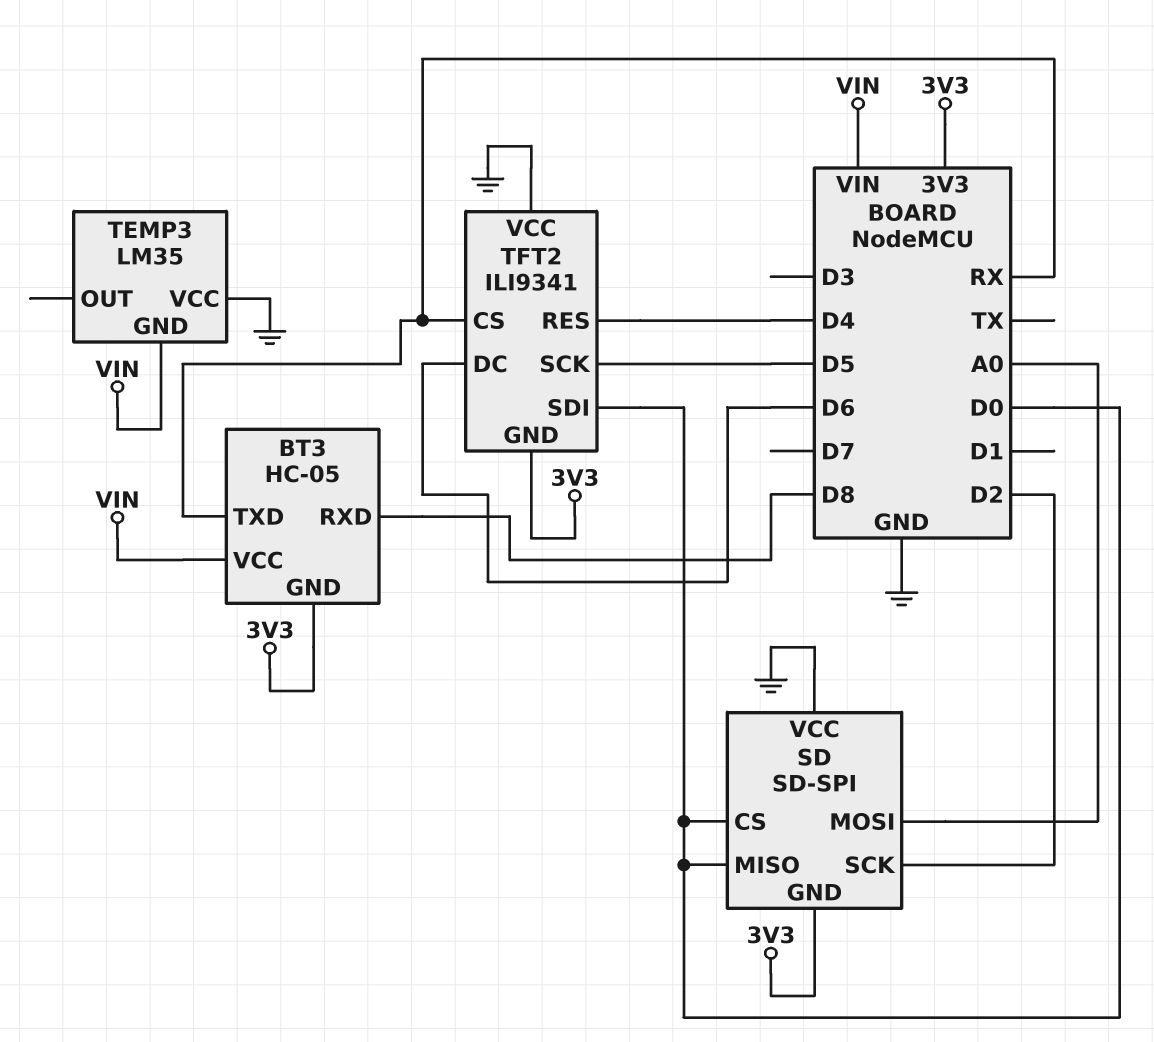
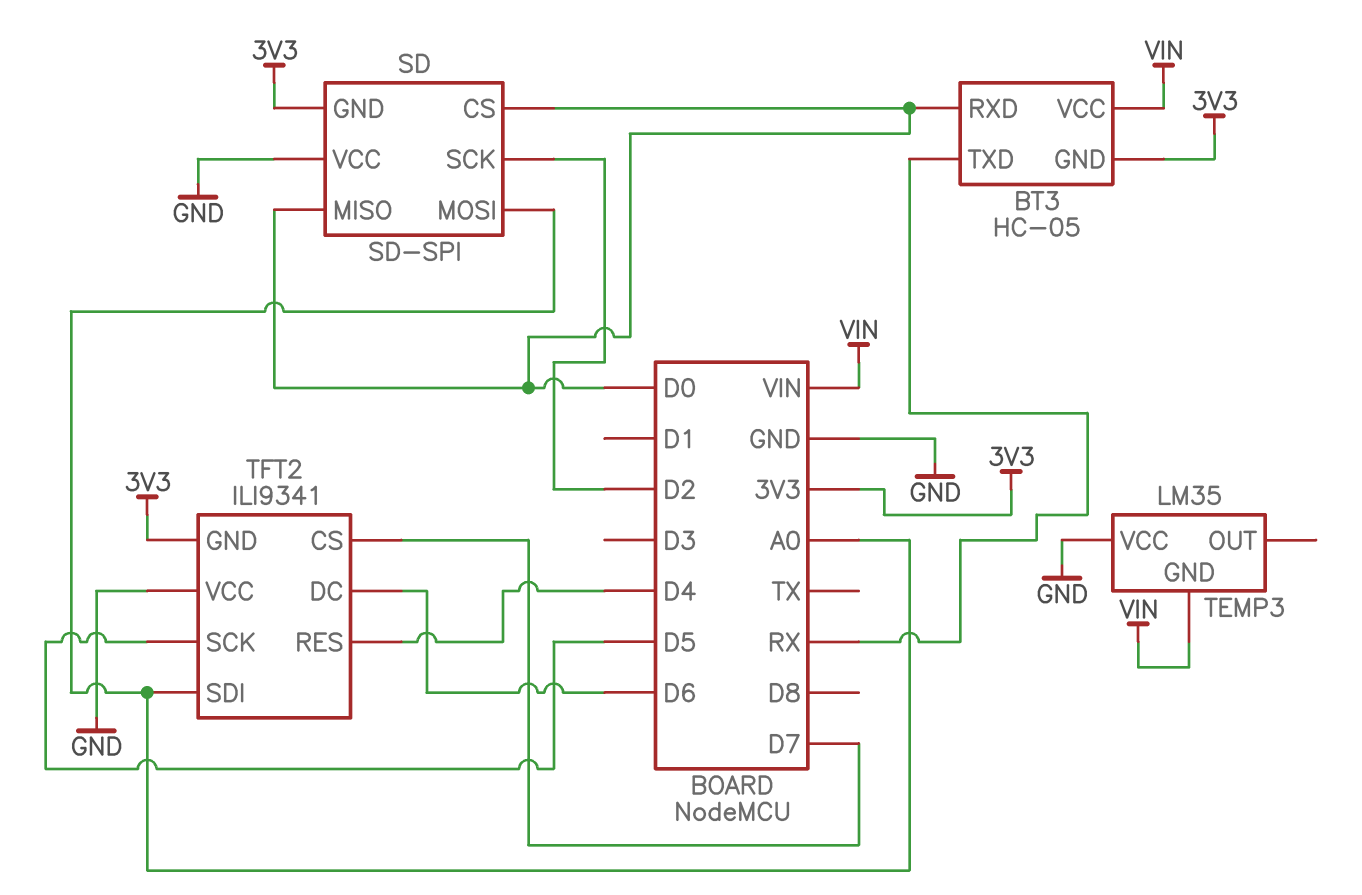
BT3 pin RXD: D8 -> D0
TFT2 pin CS: RX -> D7
TFT2 pin SDI: D0 -> A0

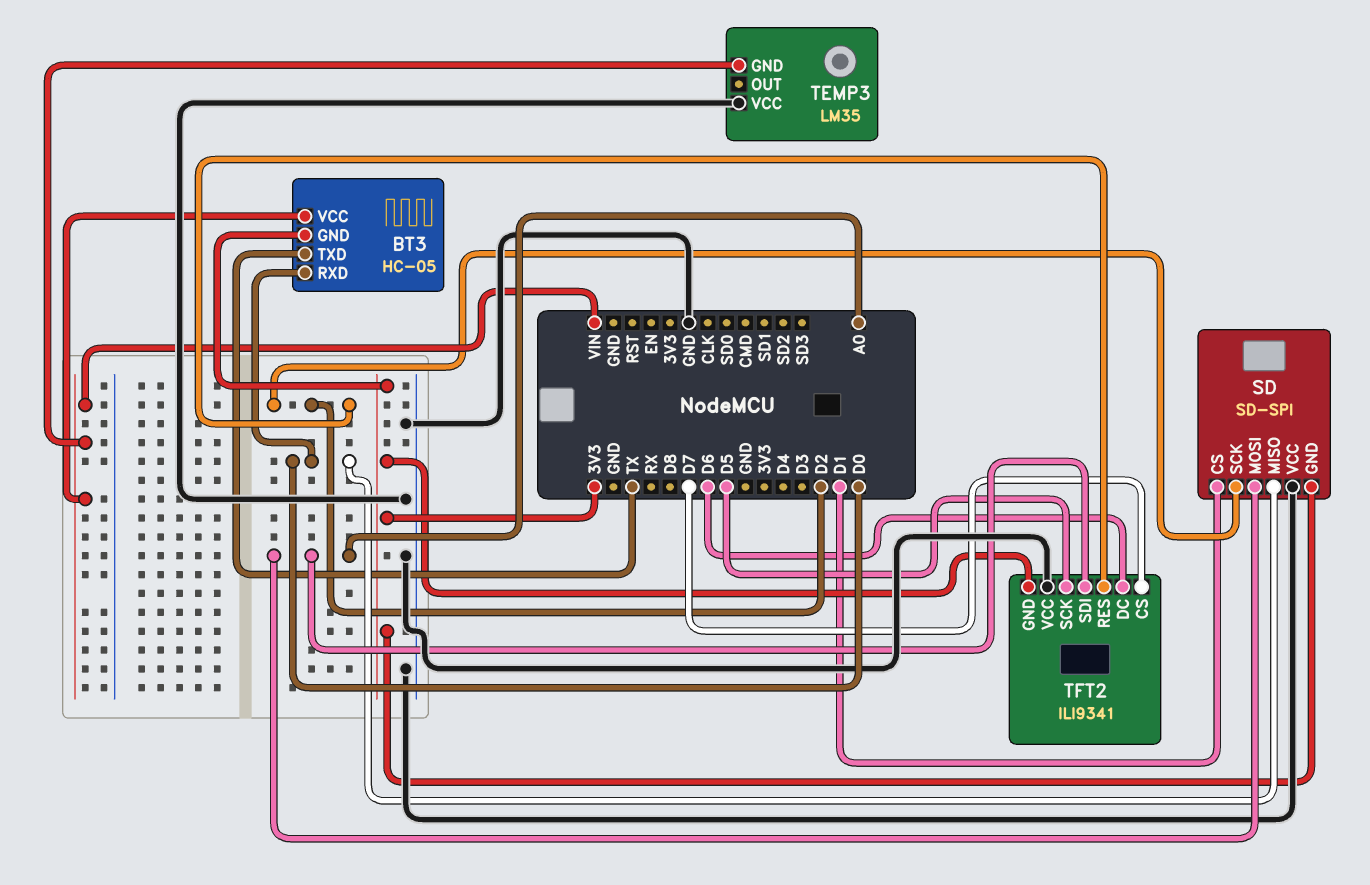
BT3 pin TXD: RX -> TX
SD pin CS: D0 -> D1
TFT2 pin RES: D4 -> D2

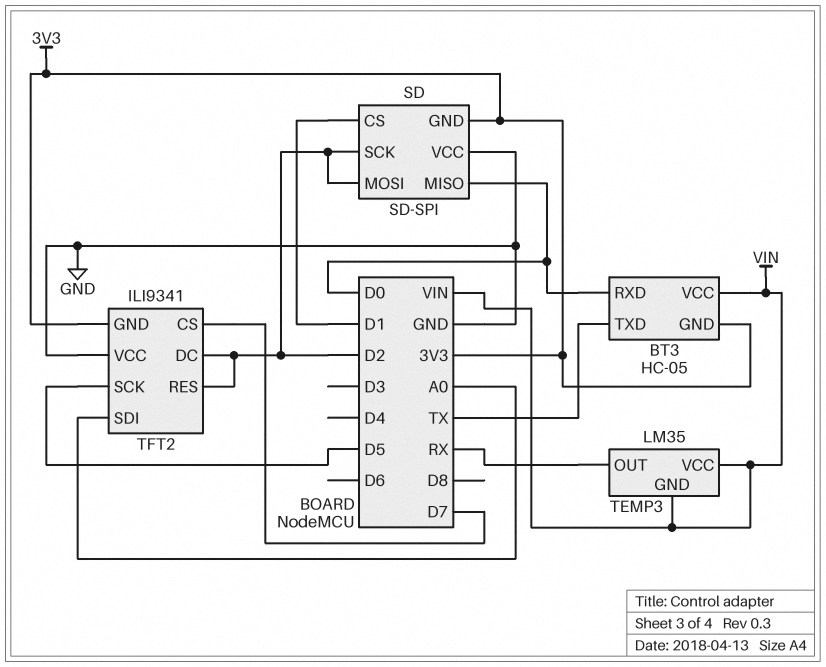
SD pin MOSI: A0 -> D2
TEMP3 pin OUT: none -> RX
TEMP3 pin VCC: GND -> VIN
TFT2 pin DC: D6 -> D2

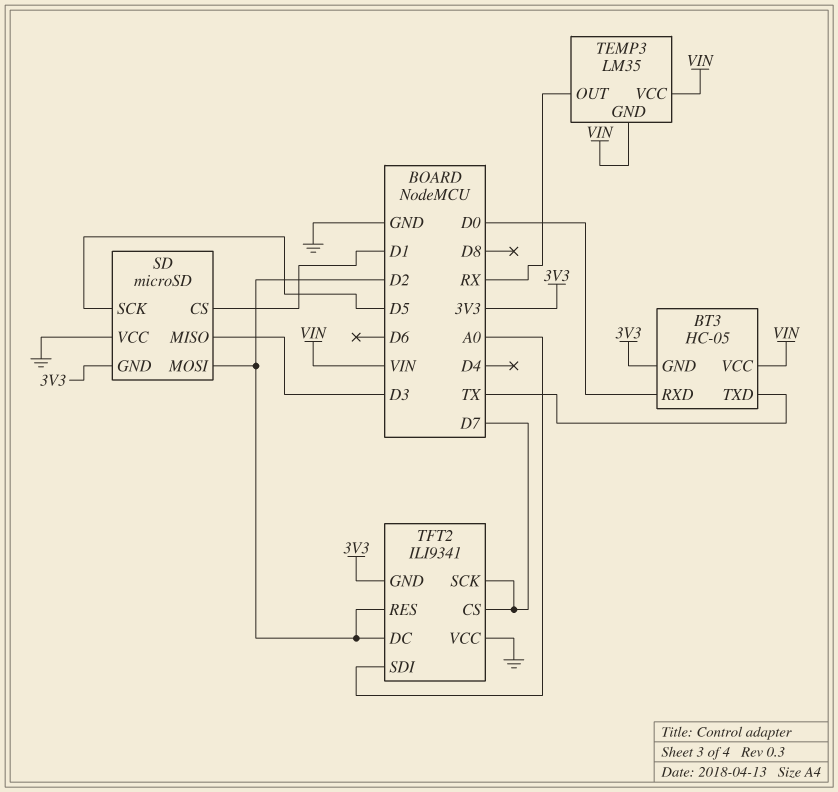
SD: SD-SPI -> microSD
SD pin MISO: D0 -> D3
SD pin SCK: D2 -> D5
TFT2 pin SCK: D5 -> D7

